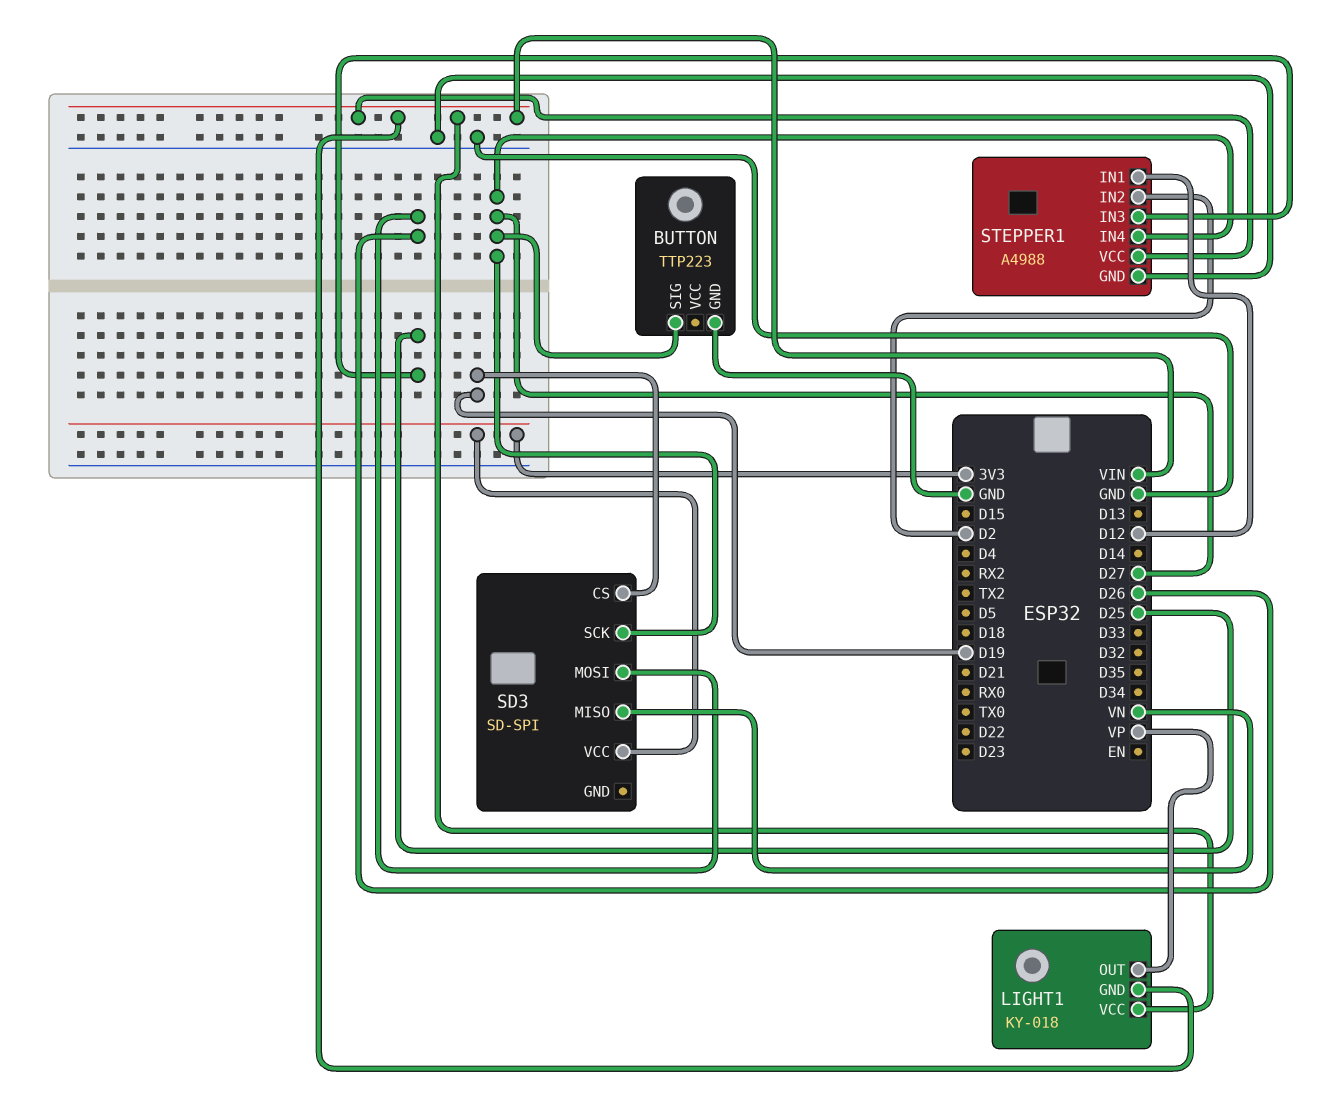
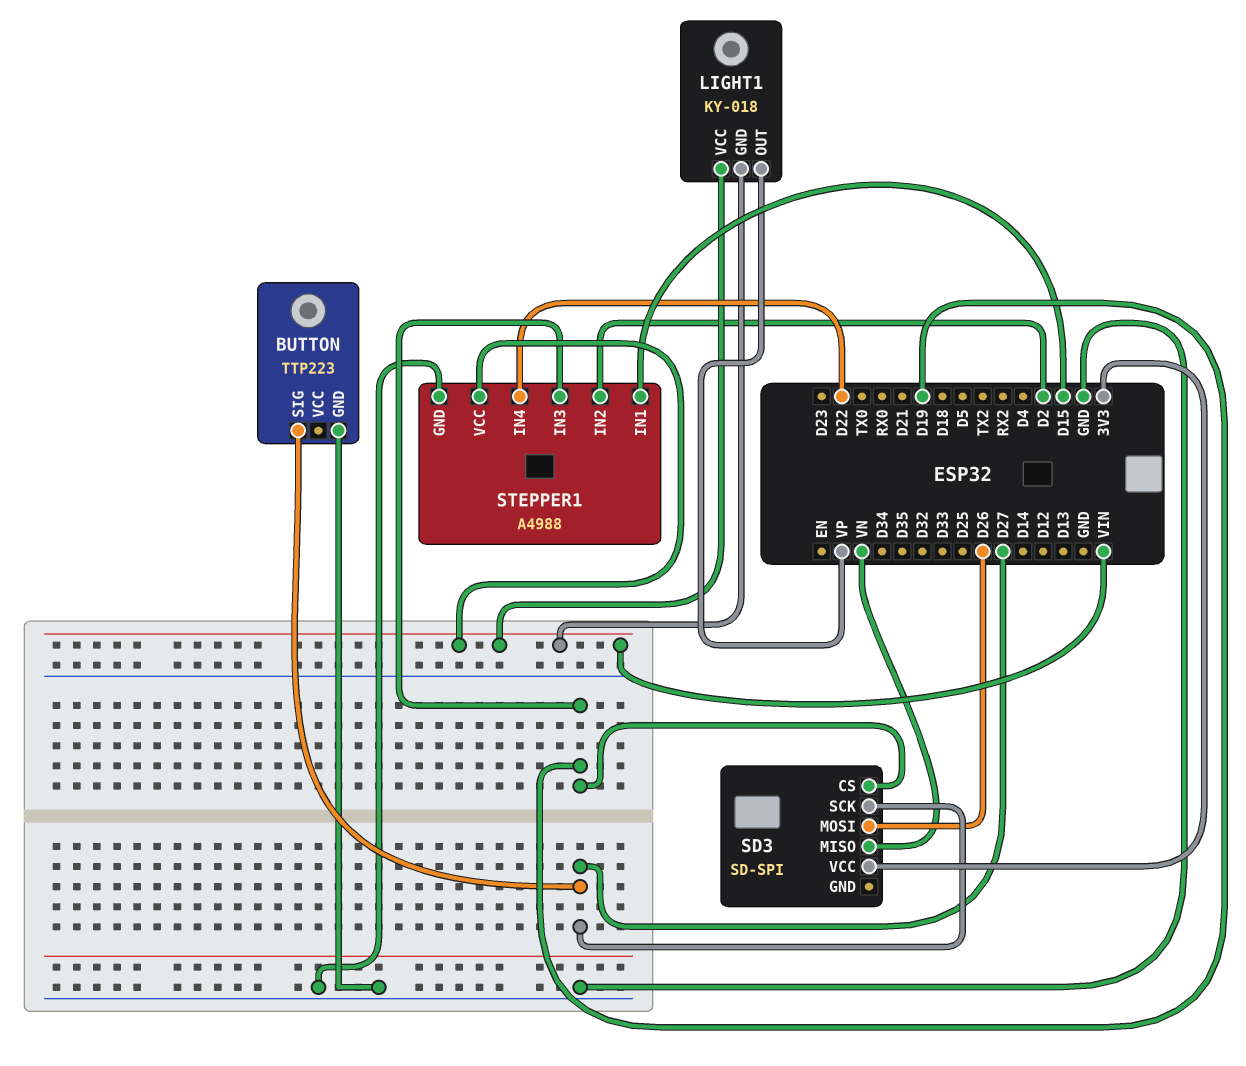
STEPPER1 pin IN1: D12 -> D15
STEPPER1 pin IN3: D25 -> D19
STEPPER1 pin IN4: D27 -> D22

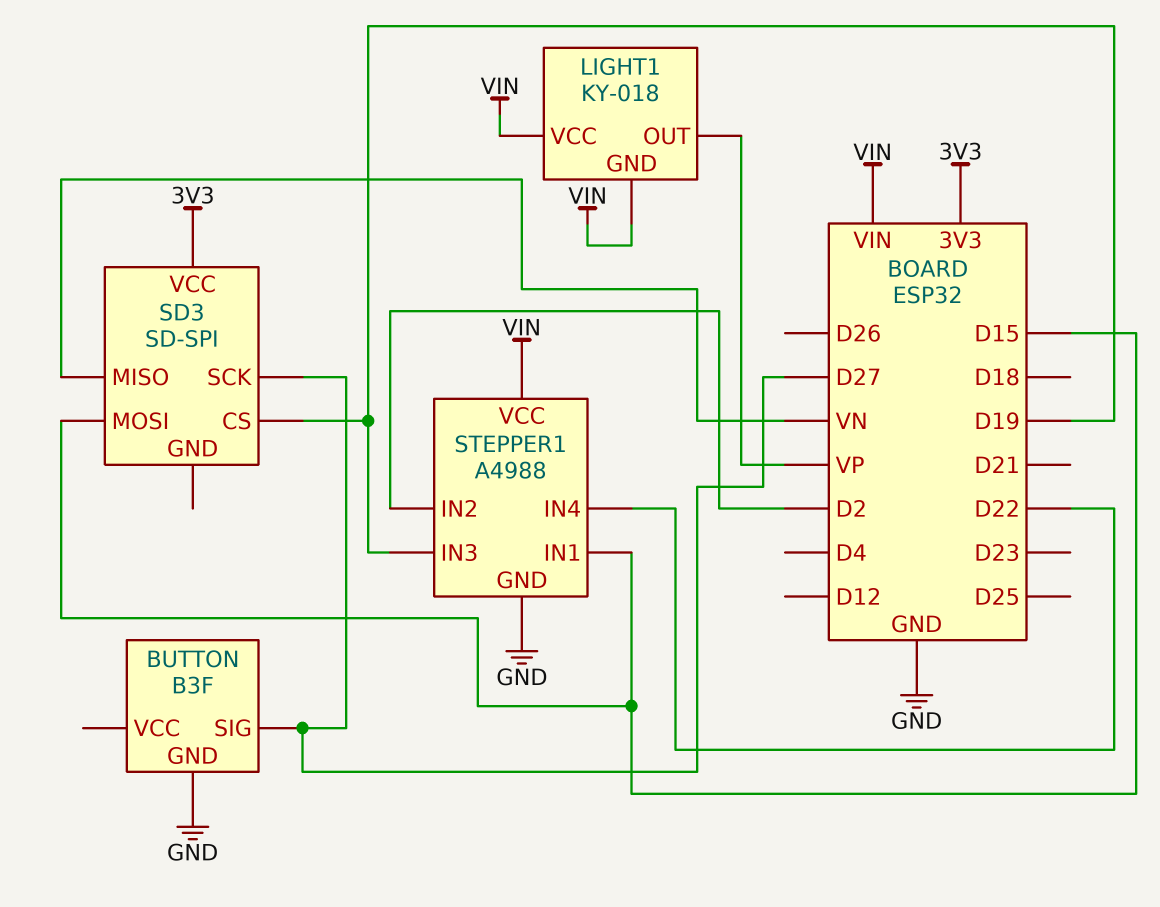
BUTTON: TTP223 -> B3F
SD3 pin MOSI: D26 -> D15

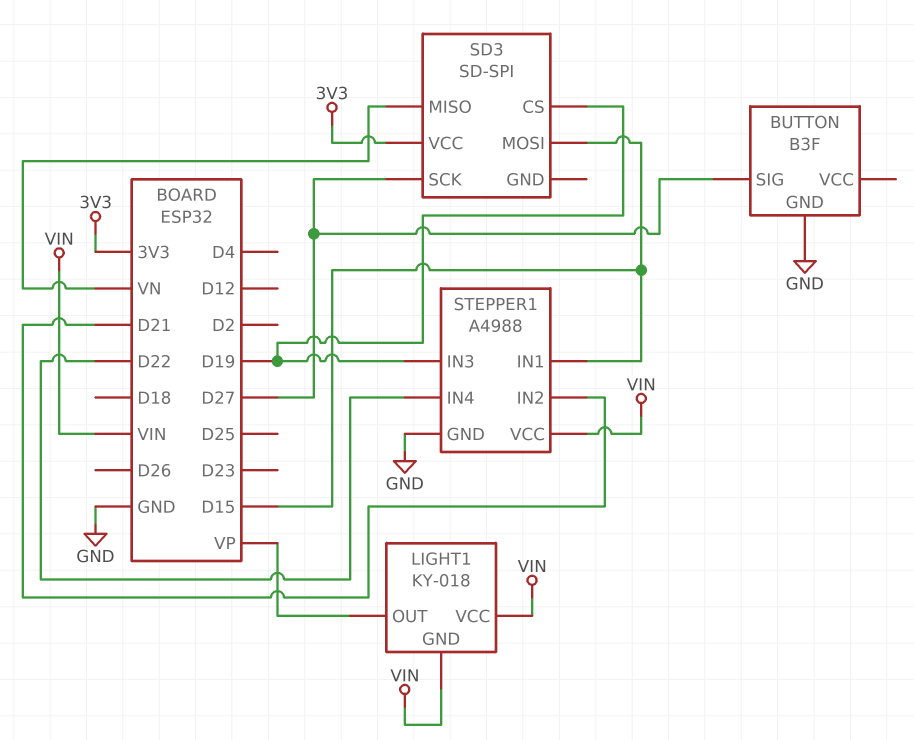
STEPPER1 pin IN2: D2 -> D21

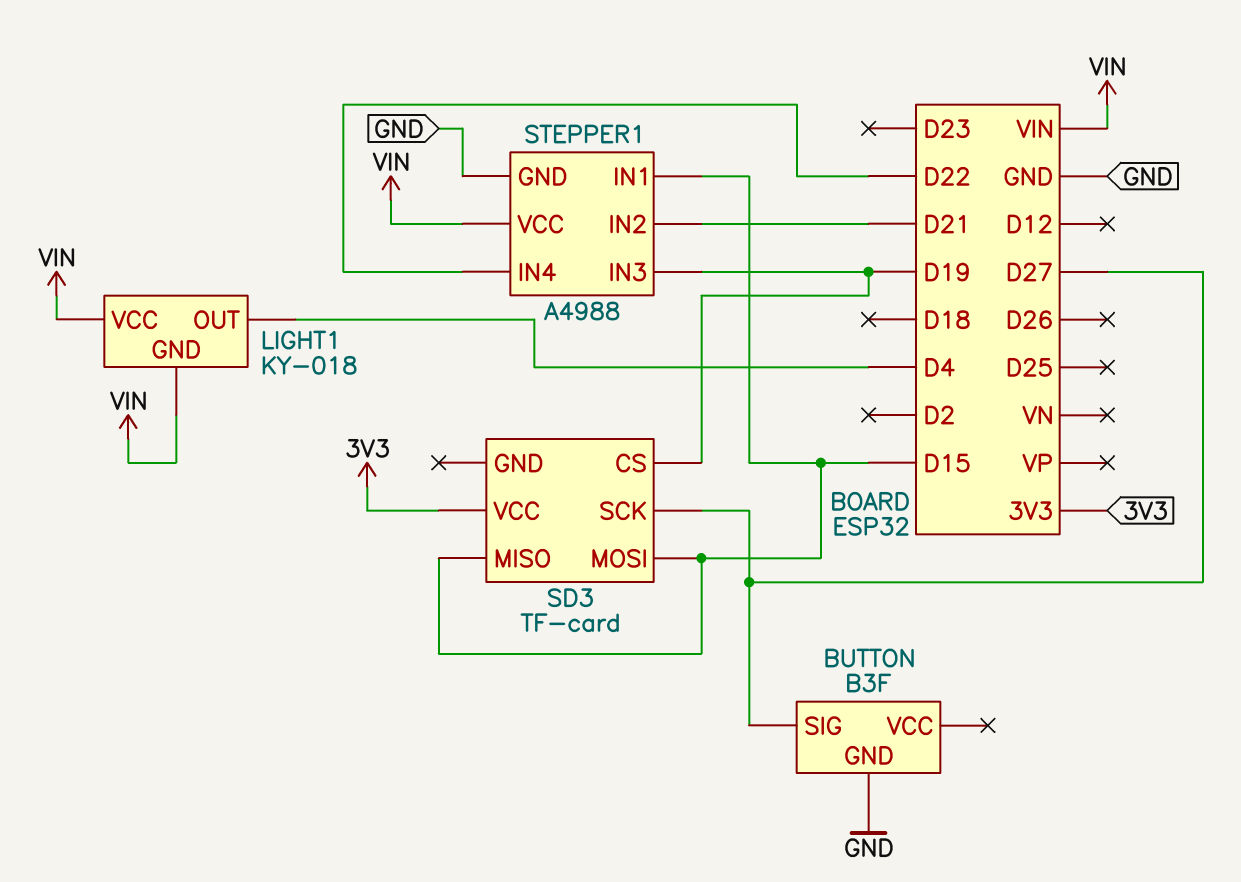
LIGHT1 pin OUT: VP -> D4
SD3: SD-SPI -> TF-card
SD3 pin MISO: VN -> D15

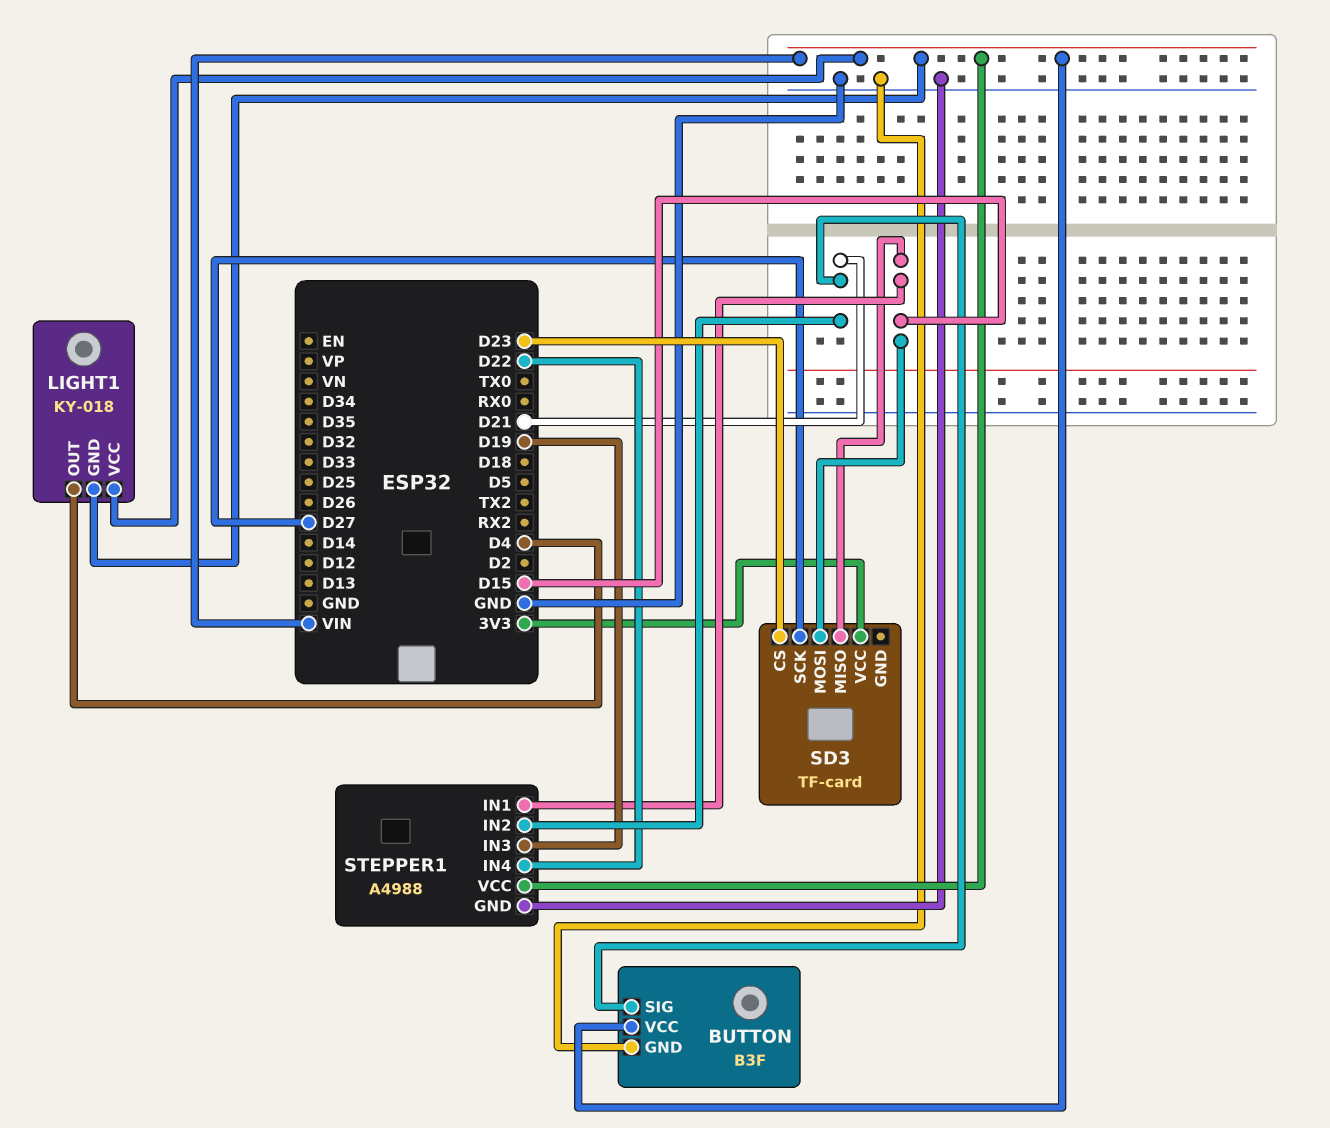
BUTTON pin SIG: D27 -> D21
BUTTON pin VCC: none -> VIN
SD3 pin CS: D19 -> D23

